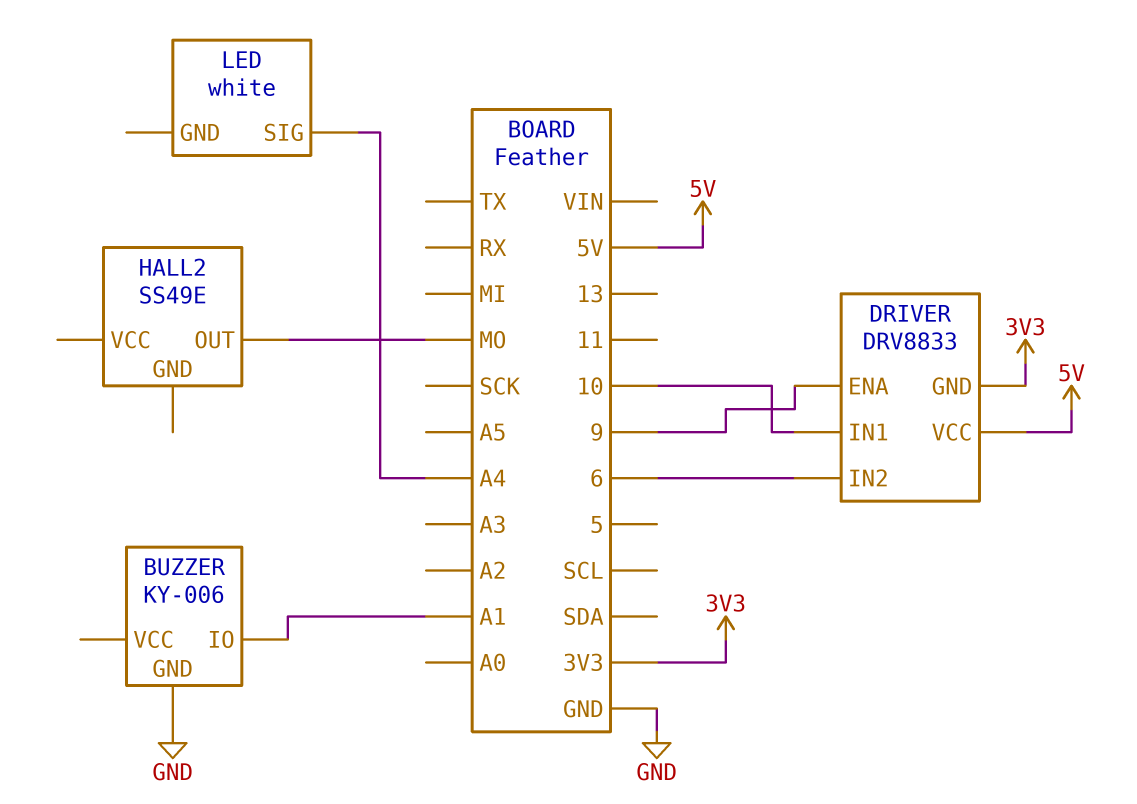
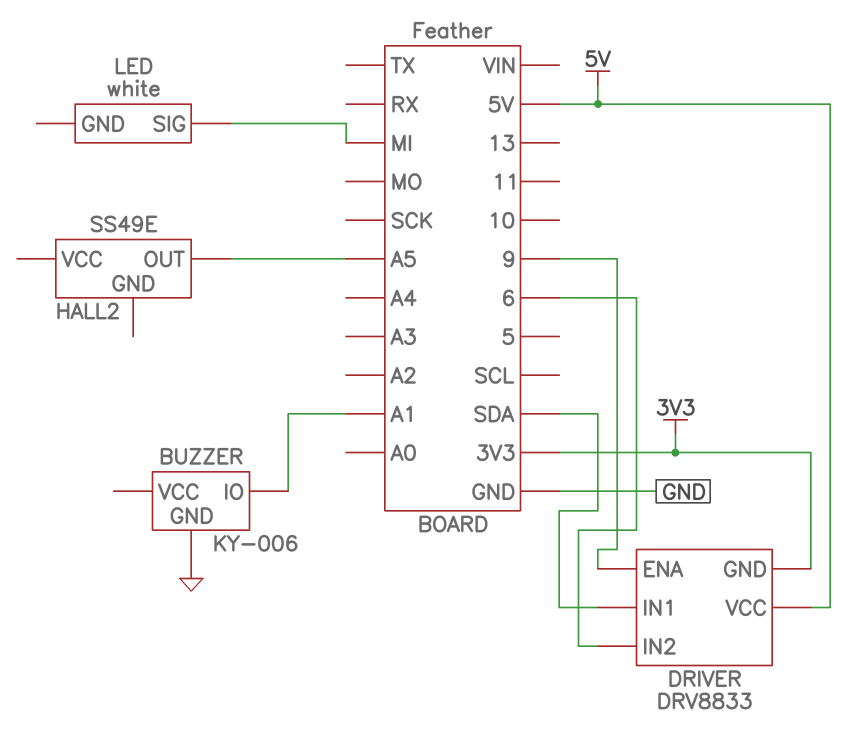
DRIVER pin IN1: 10 -> SDA
HALL2 pin OUT: MO -> A5
LED pin SIG: A4 -> MI

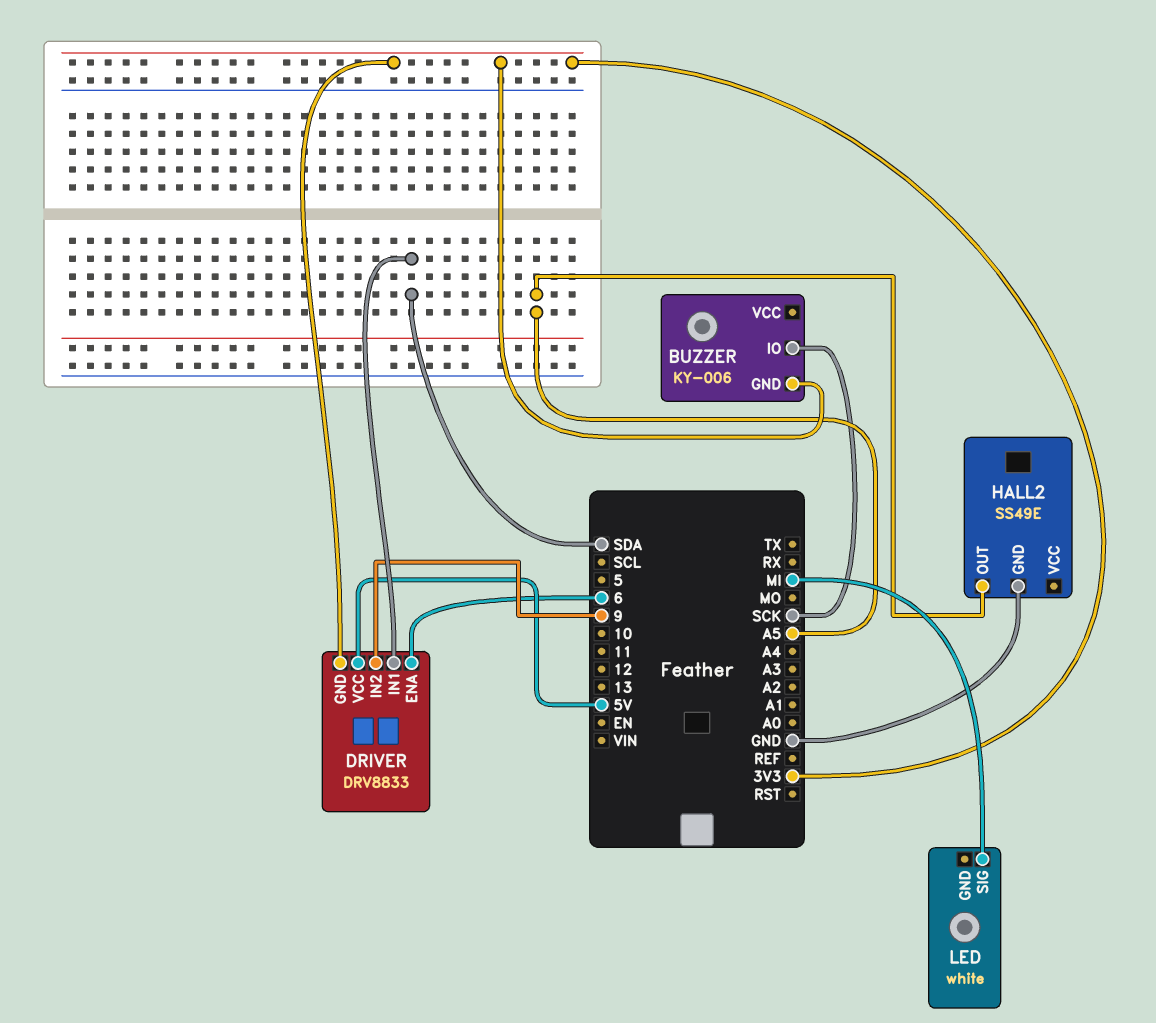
BUZZER pin GND: GND -> 3V3
BUZZER pin IO: A1 -> SCK
DRIVER pin ENA: 9 -> 6
DRIVER pin IN2: 6 -> 9
HALL2 pin GND: none -> GND

